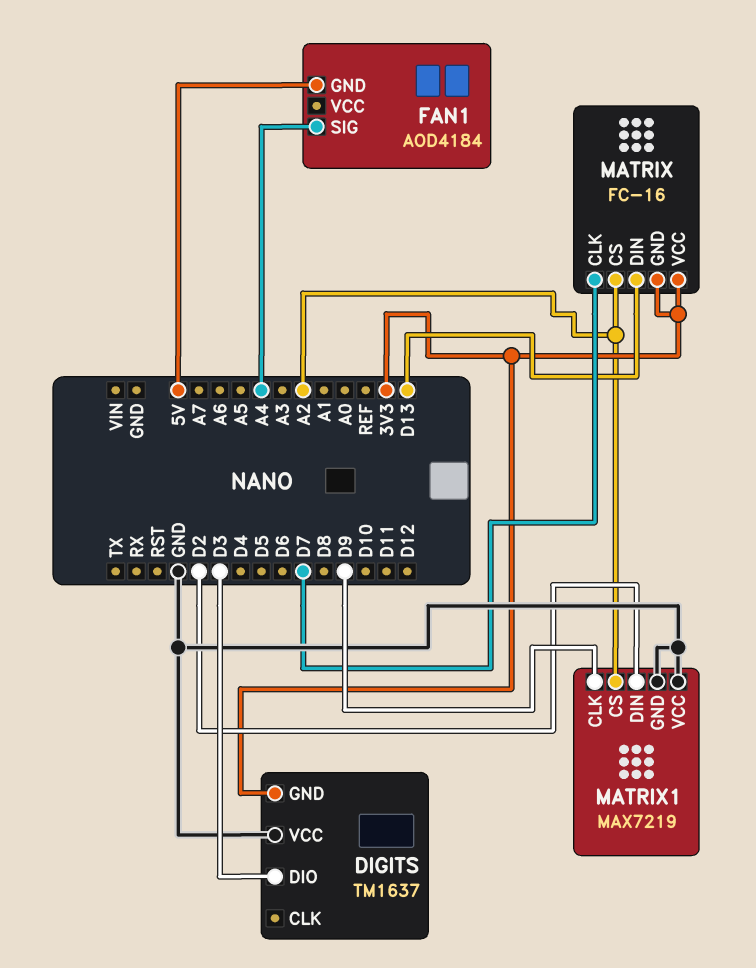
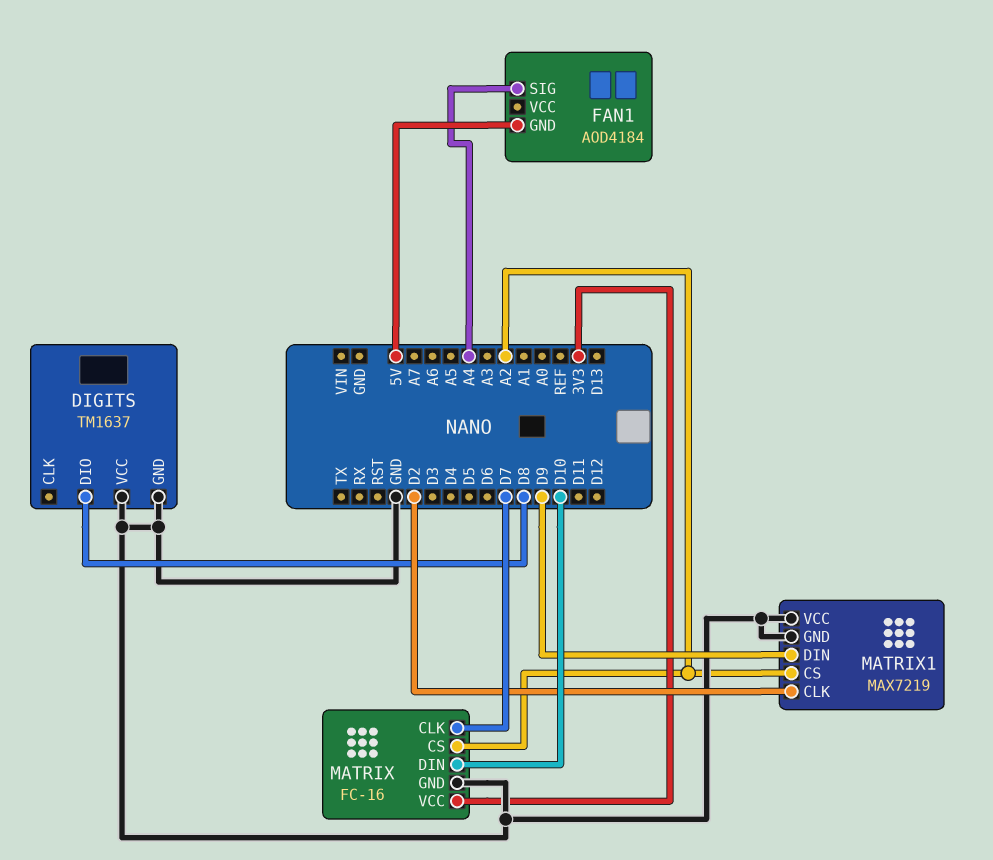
DIGITS pin DIO: D3 -> D8
DIGITS pin GND: 3V3 -> GND
MATRIX pin DIN: D13 -> D10
MATRIX pin GND: 3V3 -> GND
MATRIX1 pin CLK: D9 -> D2
MATRIX1 pin DIN: D2 -> D9

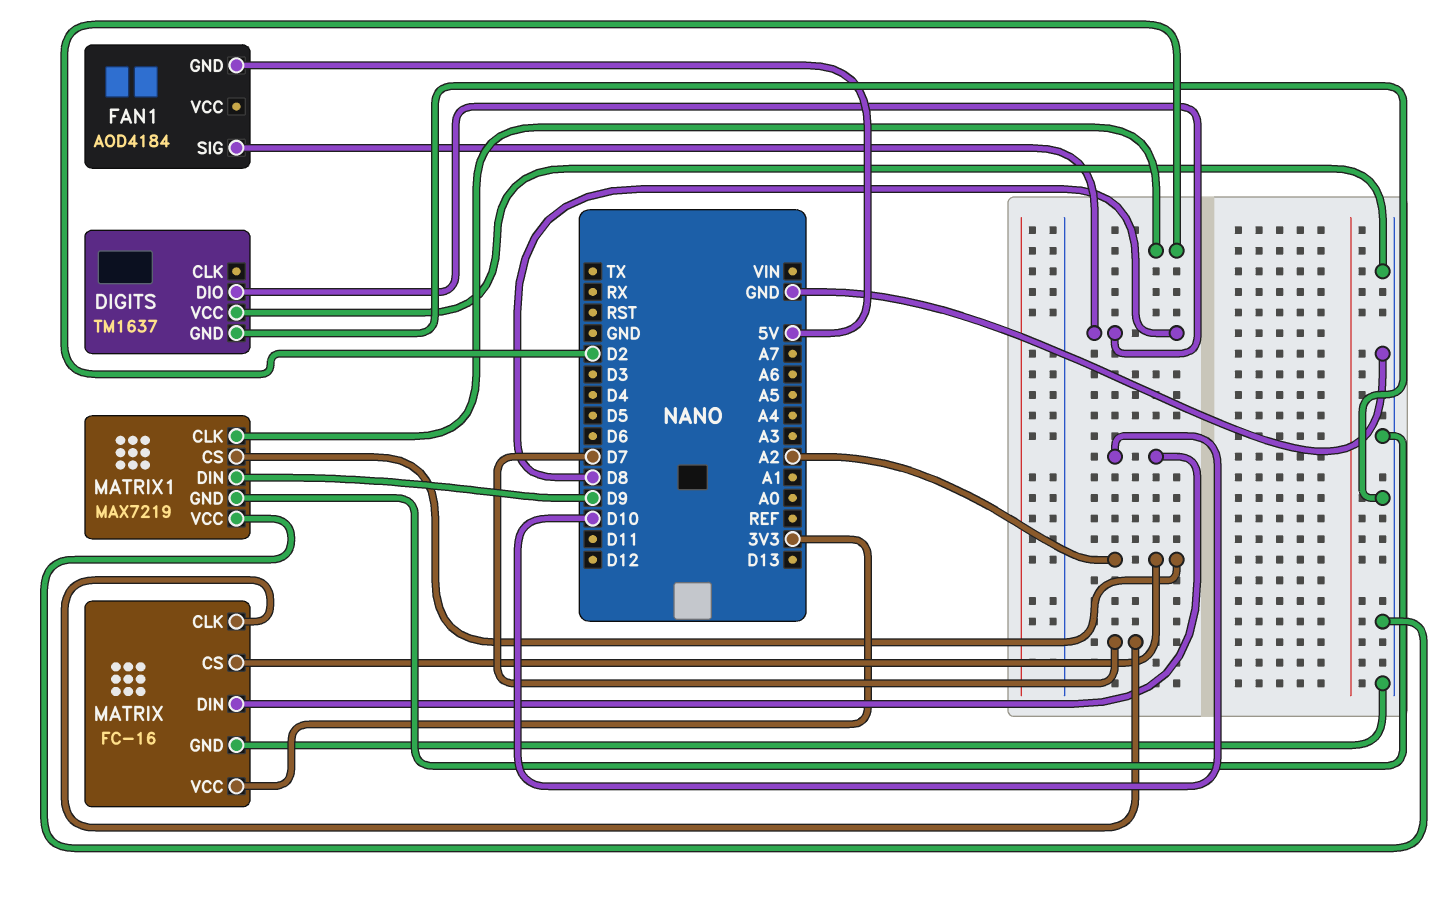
FAN1 pin SIG: A4 -> D8

